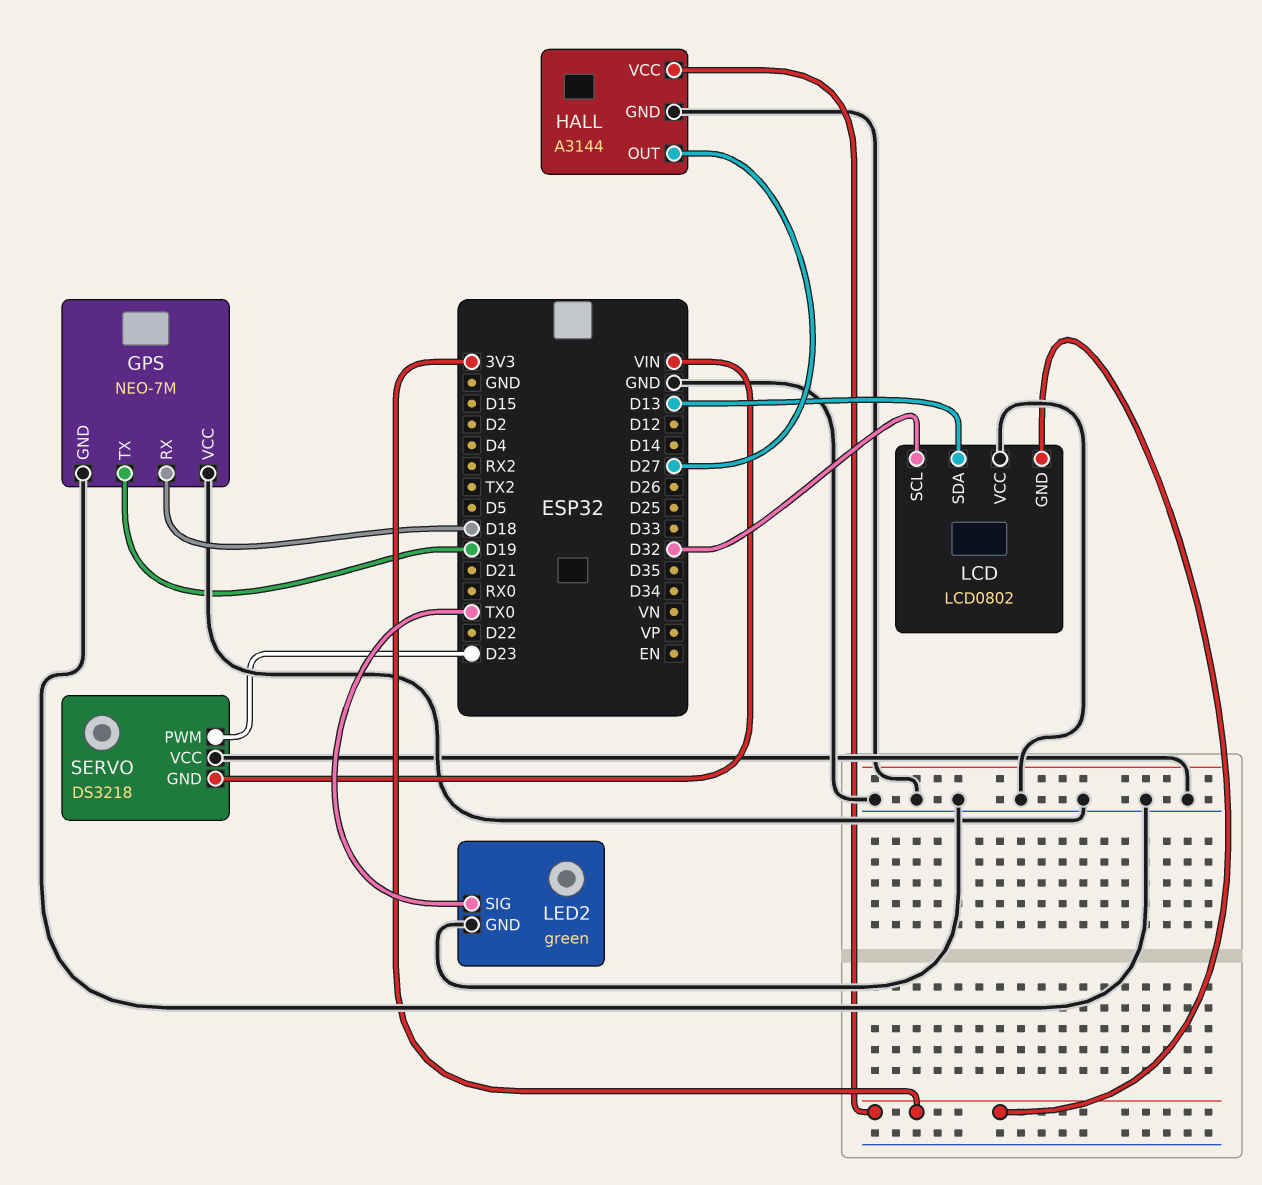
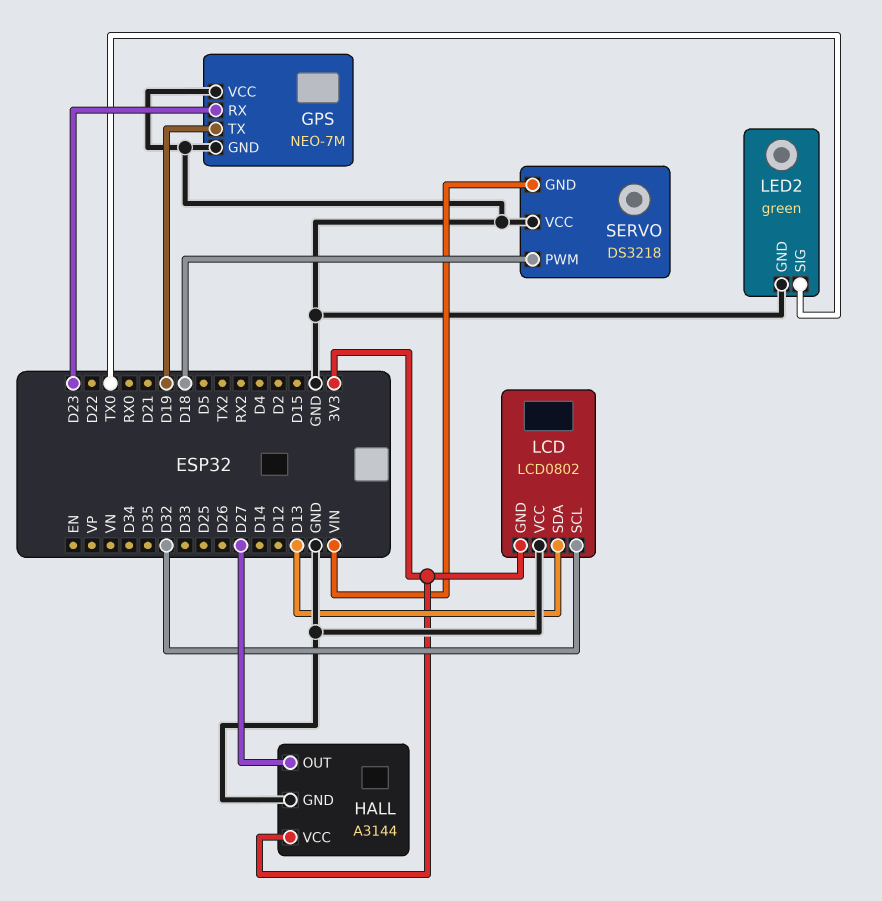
GPS pin RX: D18 -> D23
SERVO pin PWM: D23 -> D18

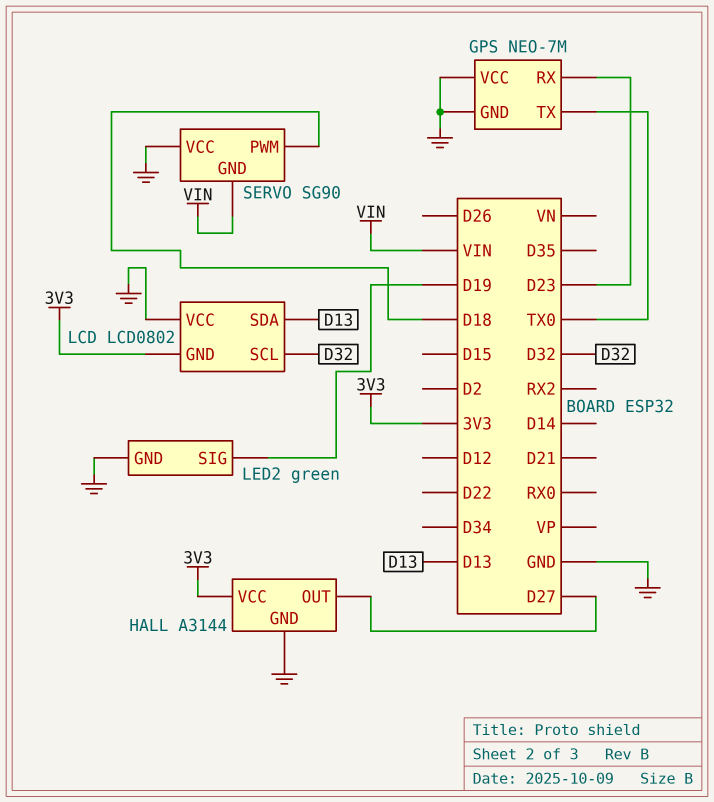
GPS pin TX: D19 -> TX0
LED2 pin SIG: TX0 -> D19
SERVO: DS3218 -> SG90

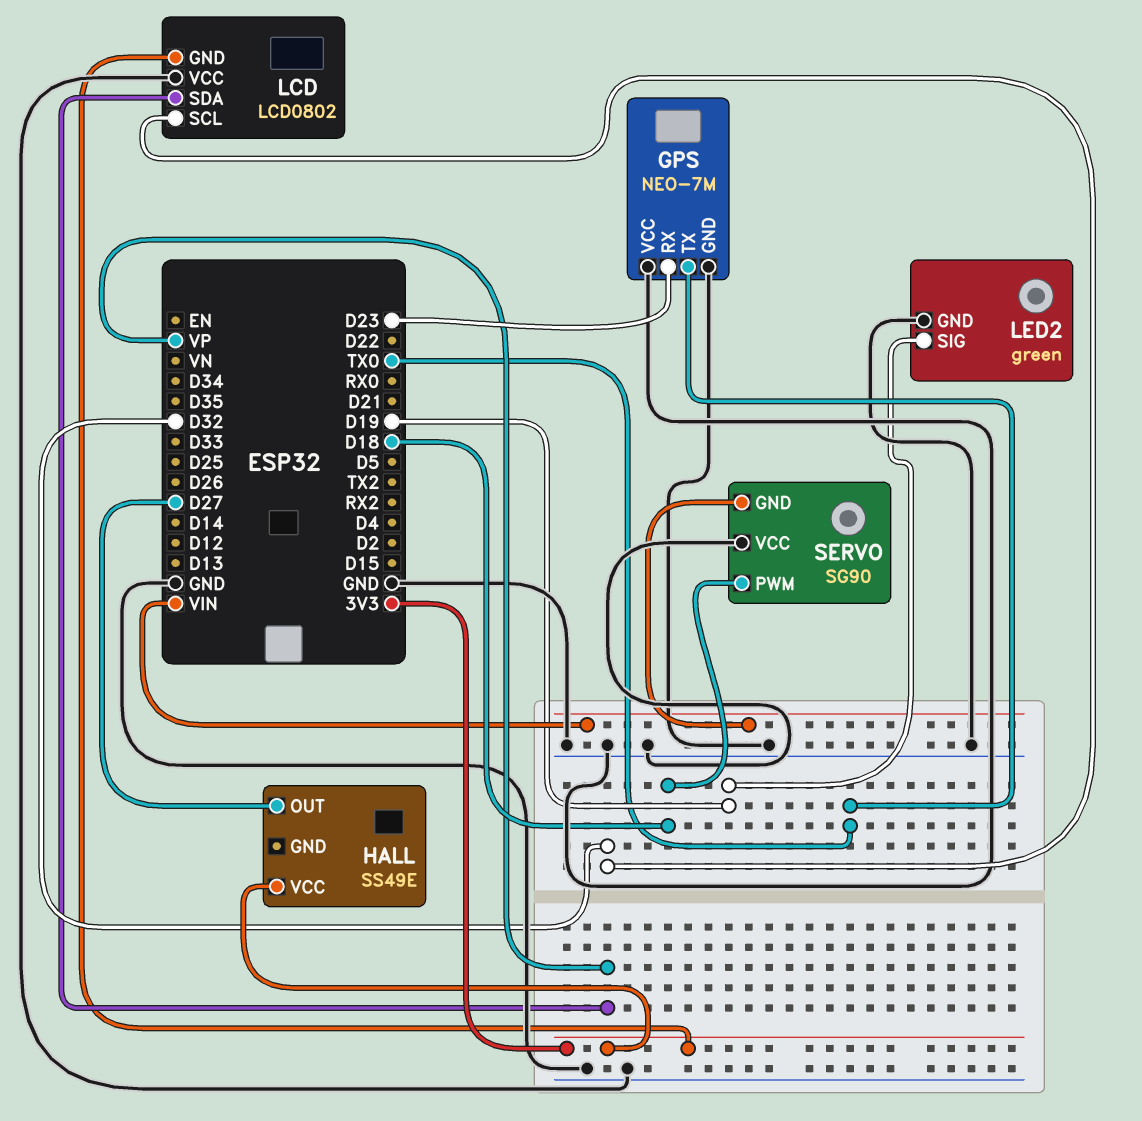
HALL: A3144 -> SS49E
HALL pin GND: GND -> none
LCD pin SDA: D13 -> VP

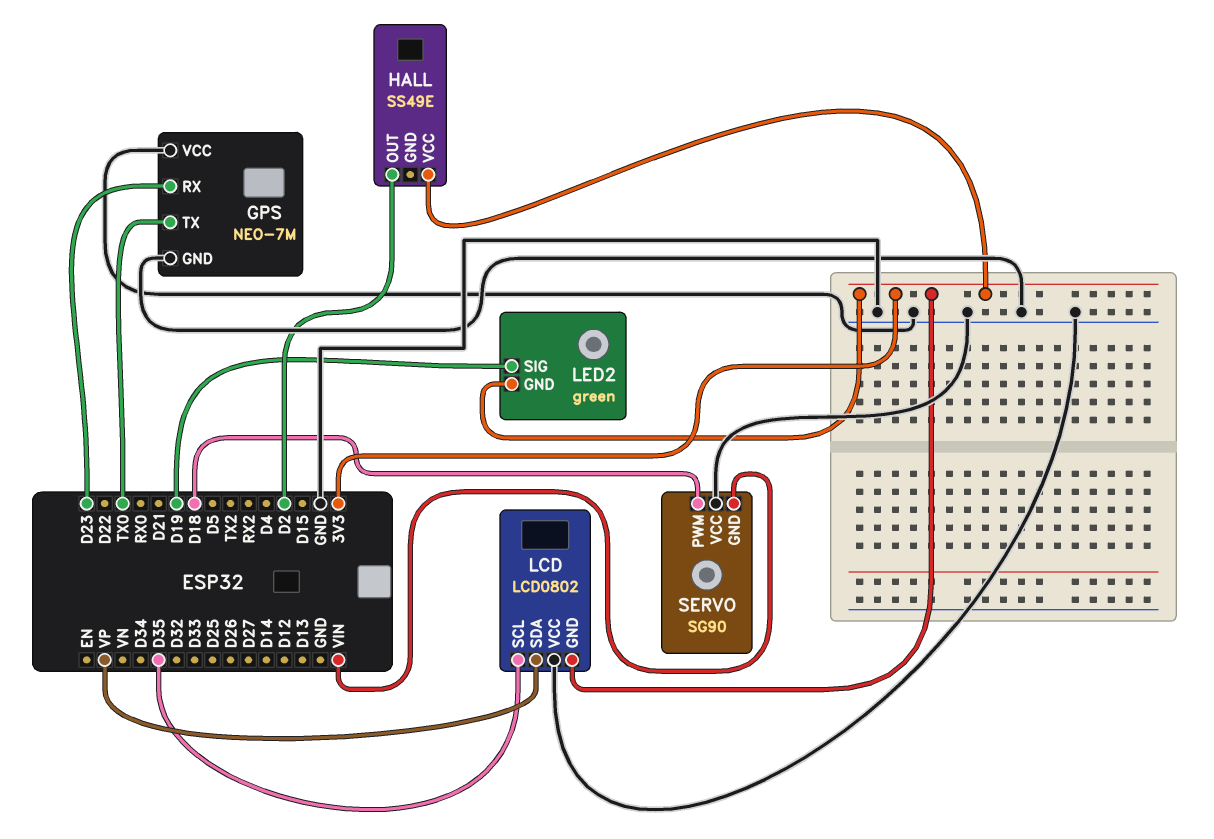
HALL pin OUT: D27 -> D2
LCD pin SCL: D32 -> D35
LED2 pin GND: GND -> 3V3

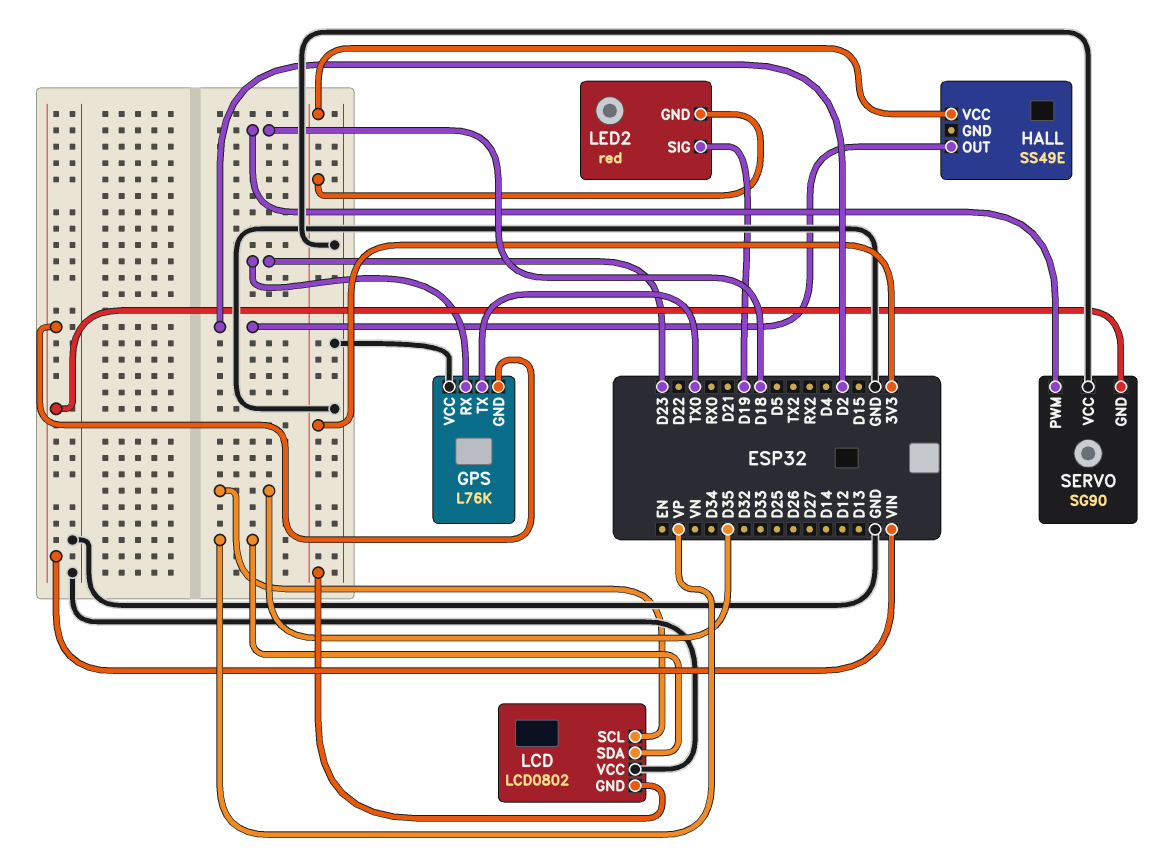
GPS: NEO-7M -> L76K
GPS pin GND: GND -> VIN
LED2: green -> red

